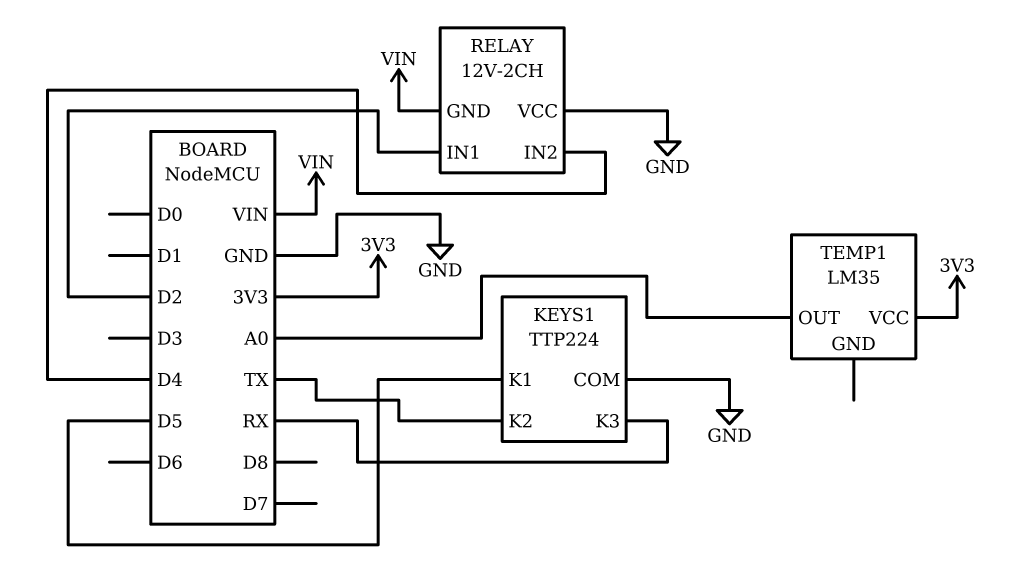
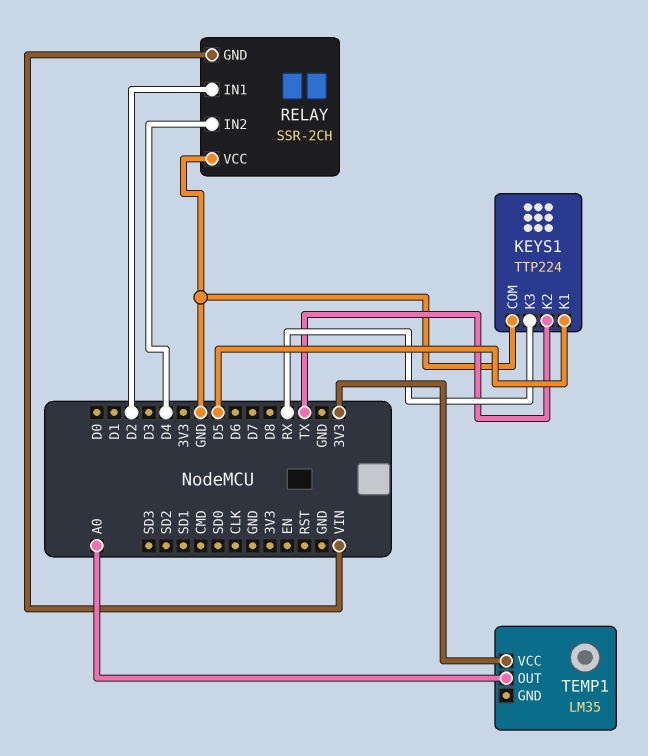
RELAY: 12V-2CH -> SSR-2CH

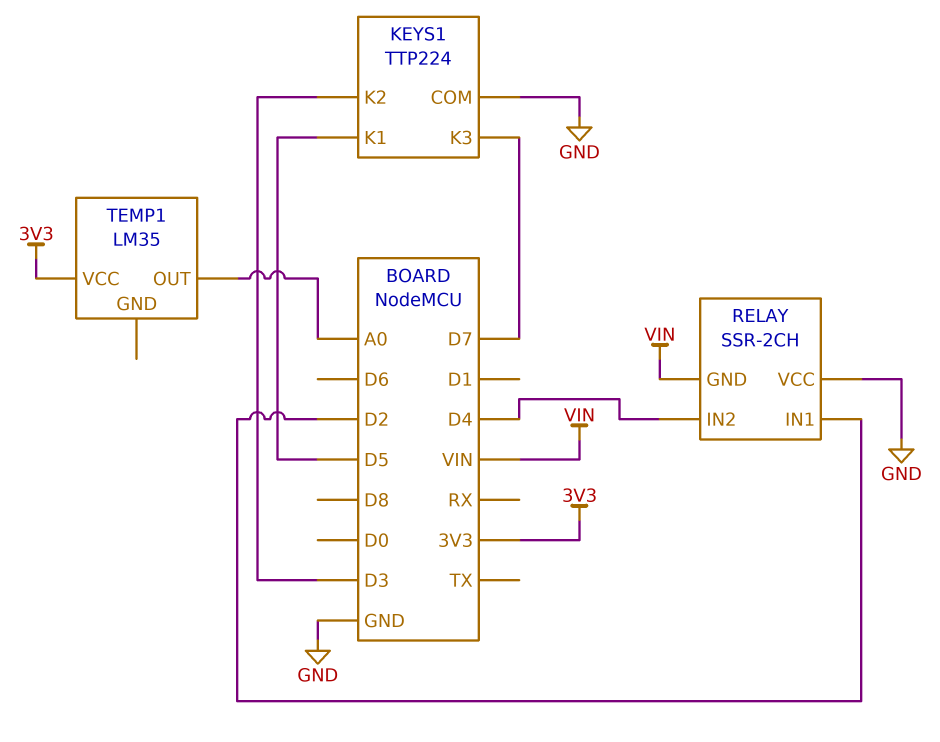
KEYS1 pin K2: TX -> D3
KEYS1 pin K3: RX -> D7

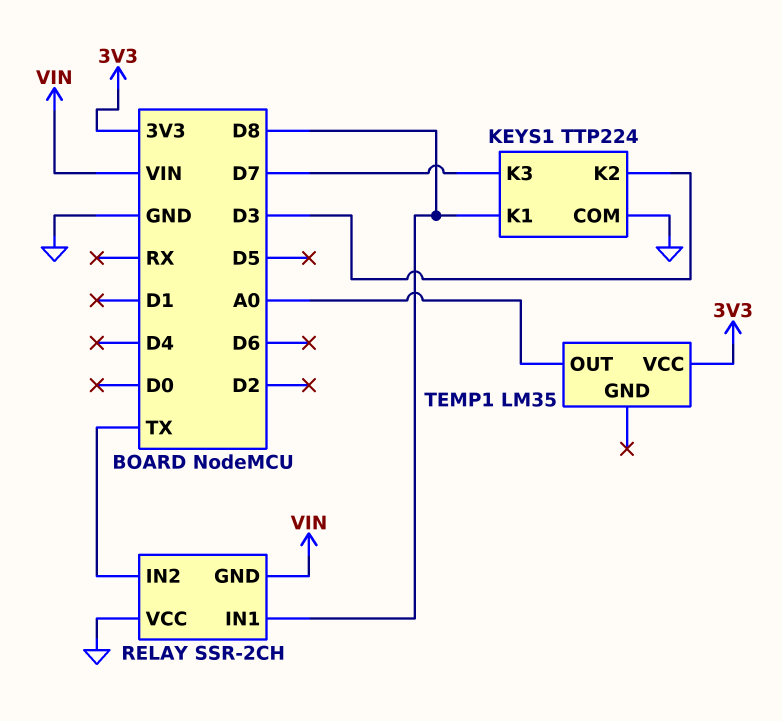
KEYS1 pin K1: D5 -> D8
RELAY pin IN1: D2 -> D8
RELAY pin IN2: D4 -> TX

